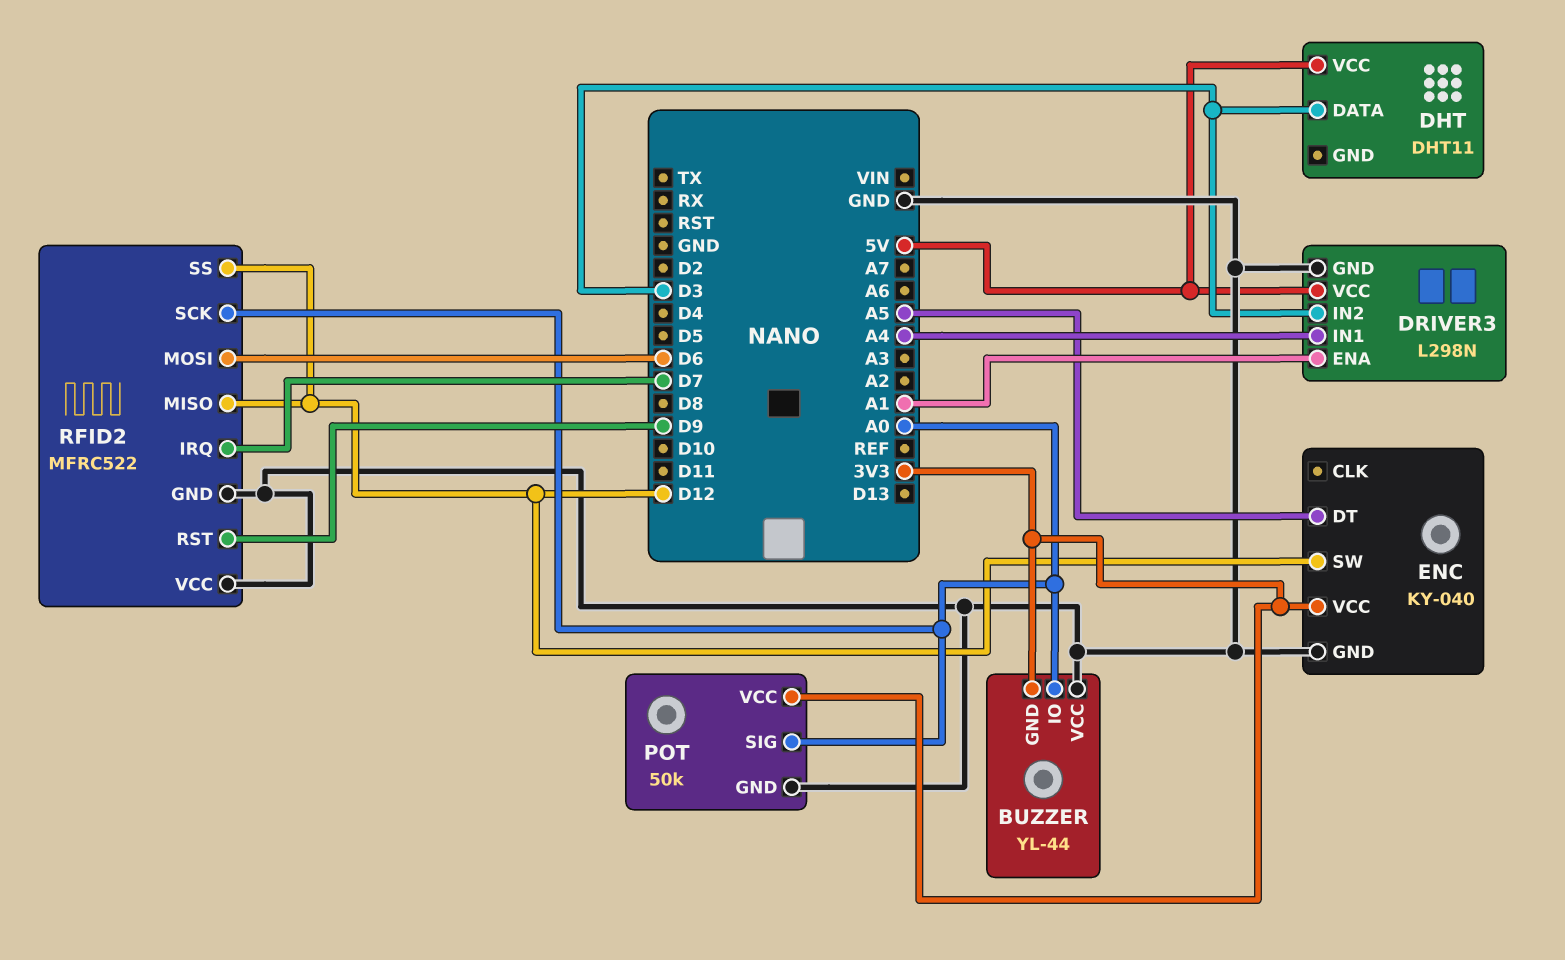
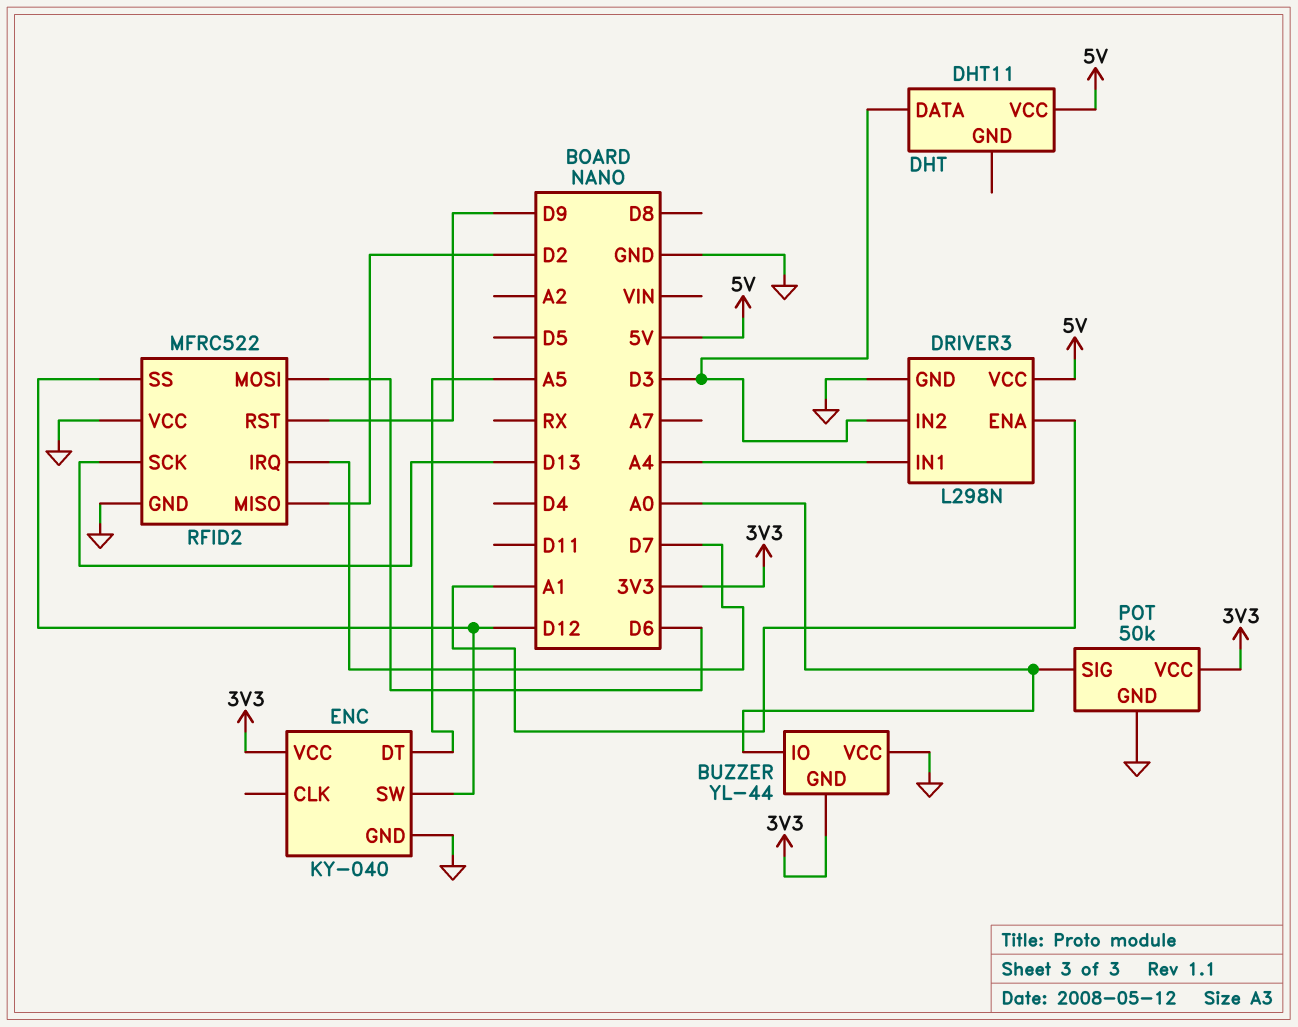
RFID2 pin MISO: D12 -> D2
RFID2 pin SCK: A0 -> D13

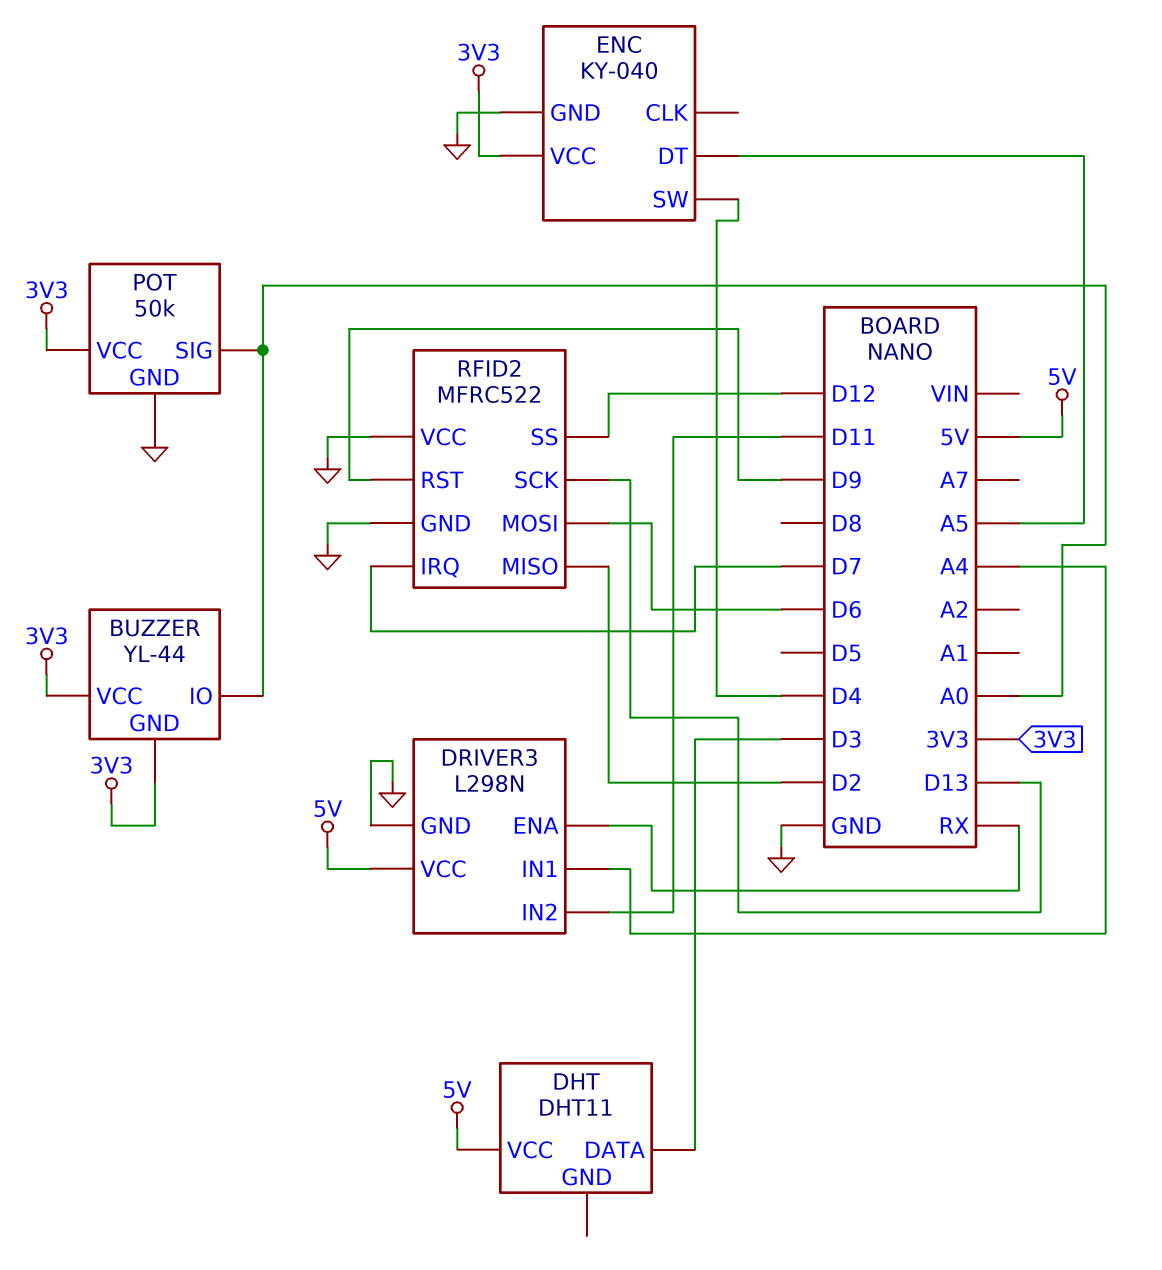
BUZZER pin VCC: GND -> 3V3
DRIVER3 pin ENA: A1 -> RX
DRIVER3 pin IN2: D3 -> D11
ENC pin SW: D12 -> D4

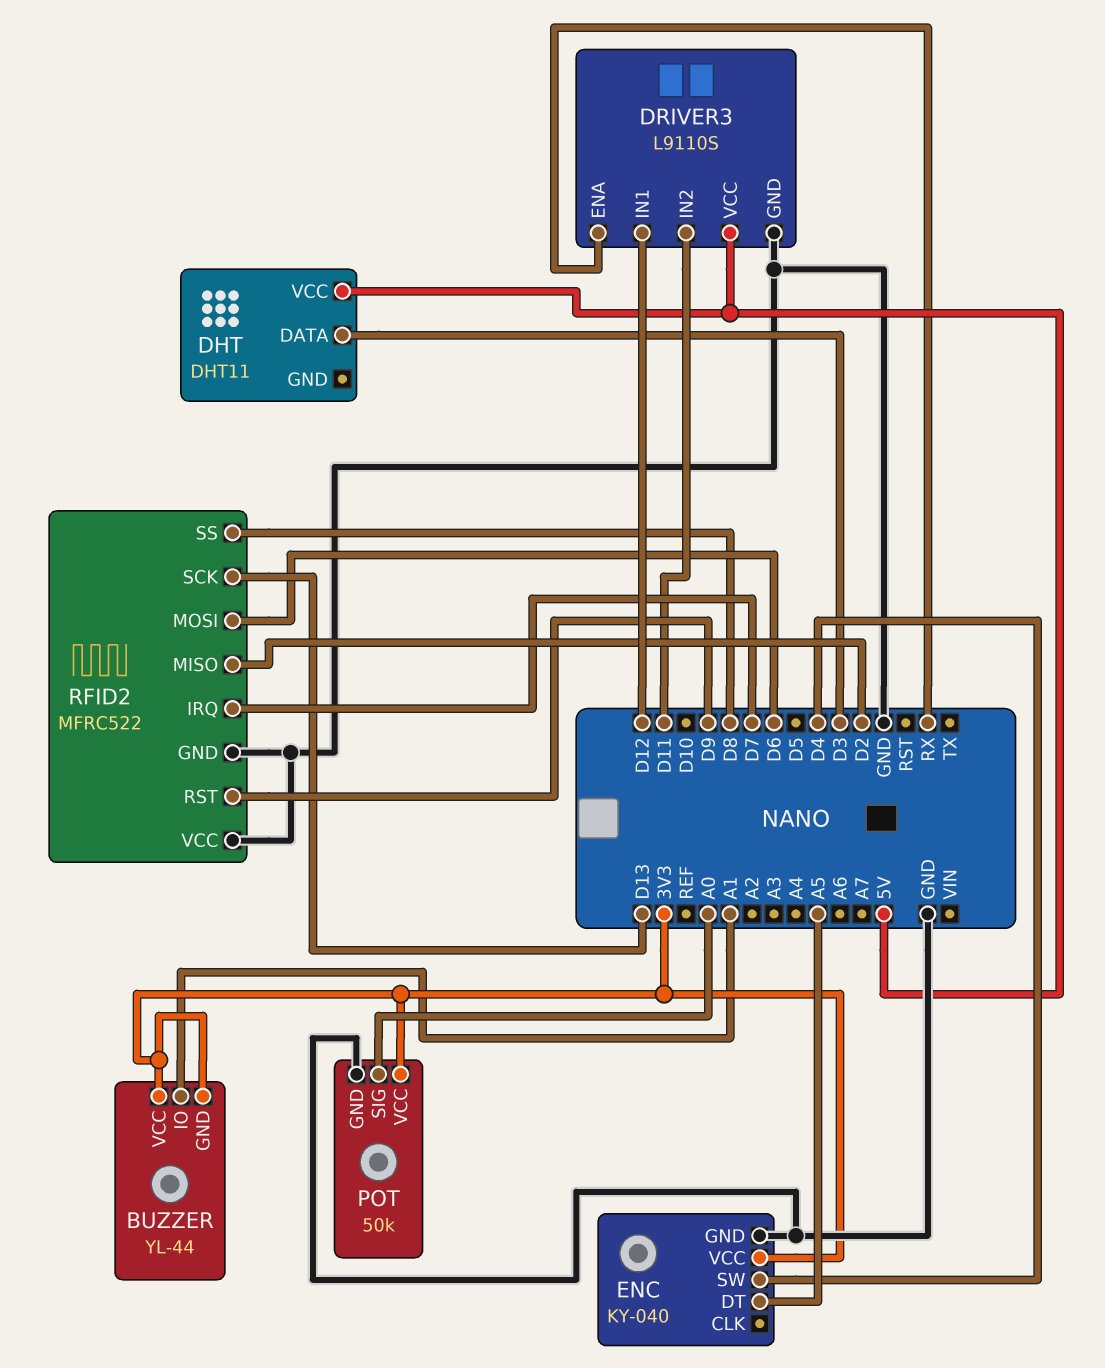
BUZZER pin IO: A0 -> A1
DRIVER3: L298N -> L9110S
DRIVER3 pin IN1: A4 -> D12
RFID2 pin SS: D12 -> D8

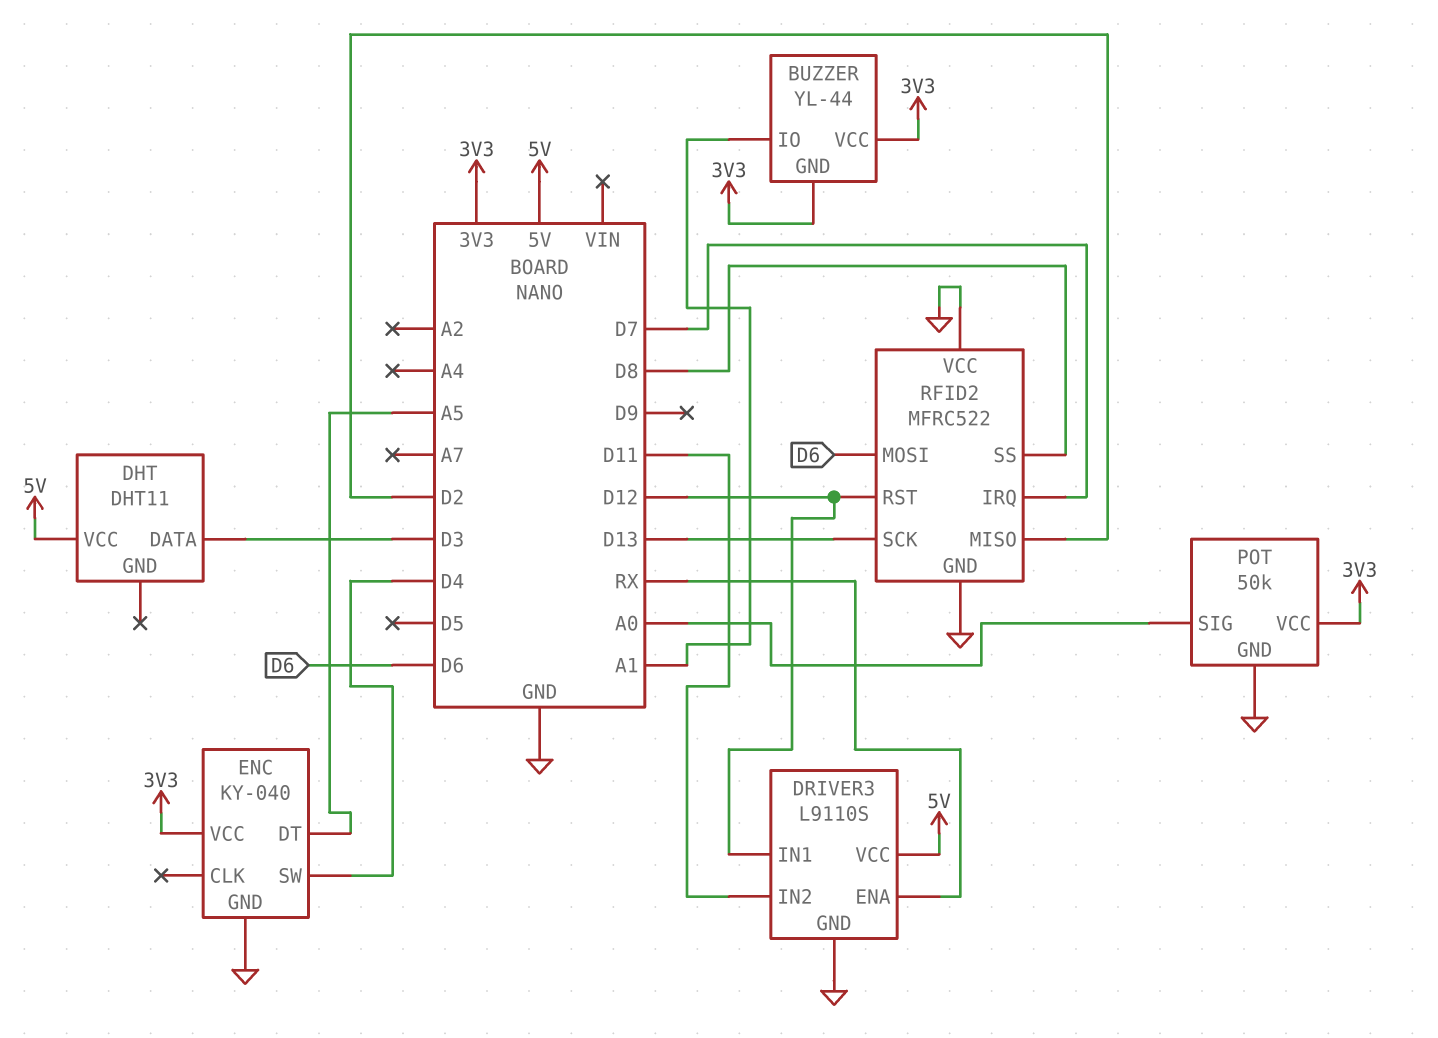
RFID2 pin RST: D9 -> D12

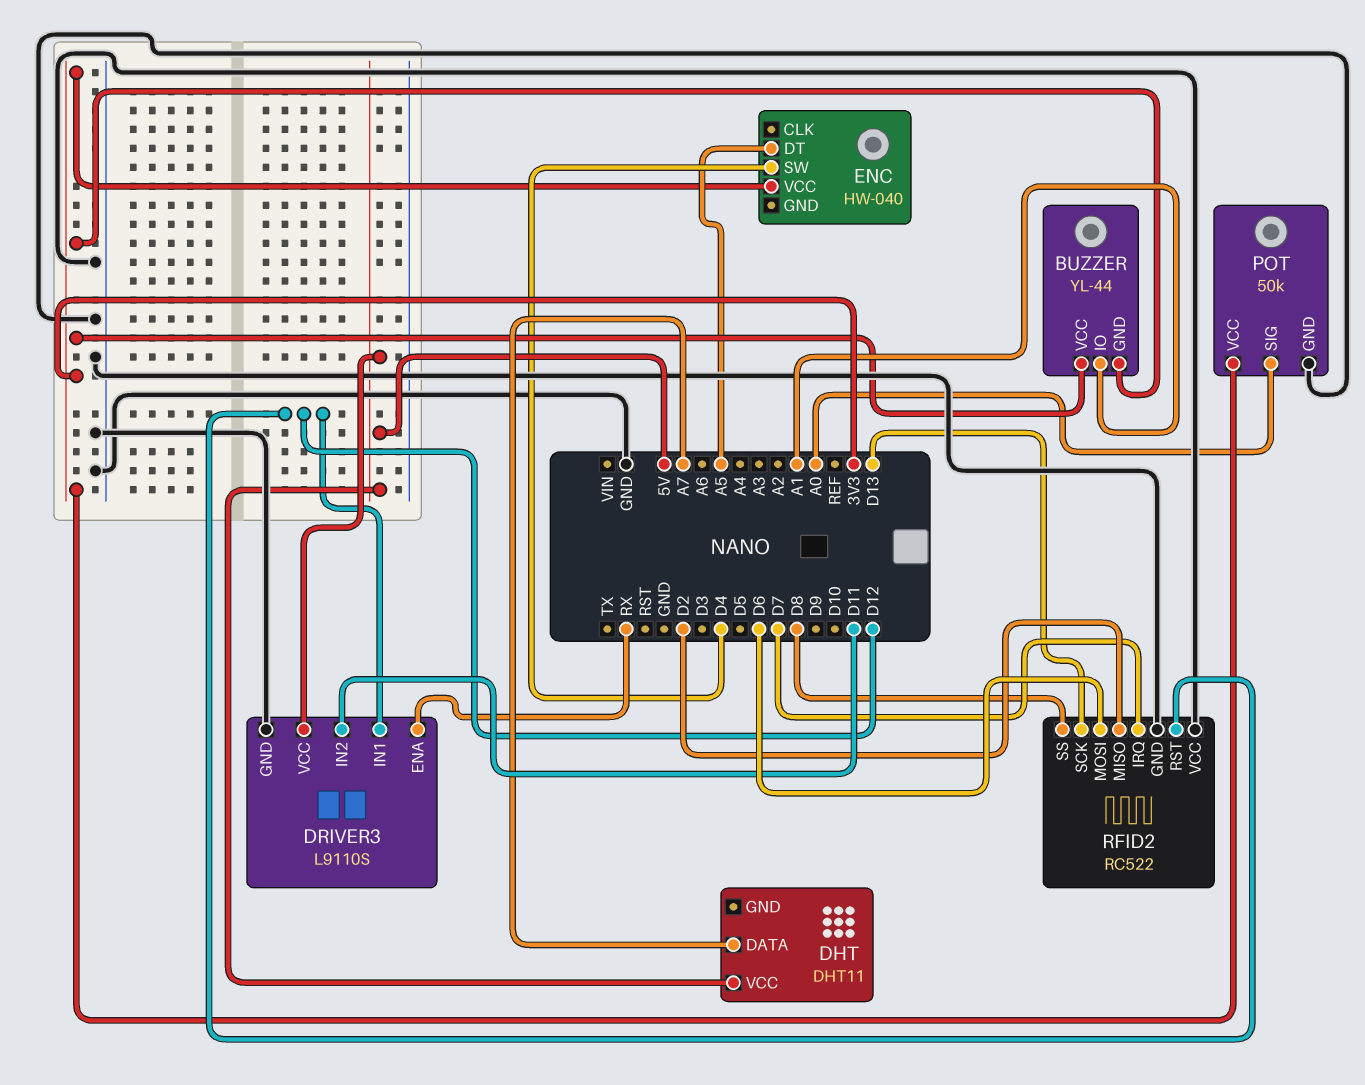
DHT pin DATA: D3 -> A7
ENC: KY-040 -> HW-040
ENC pin GND: GND -> none
RFID2: MFRC522 -> RC522

